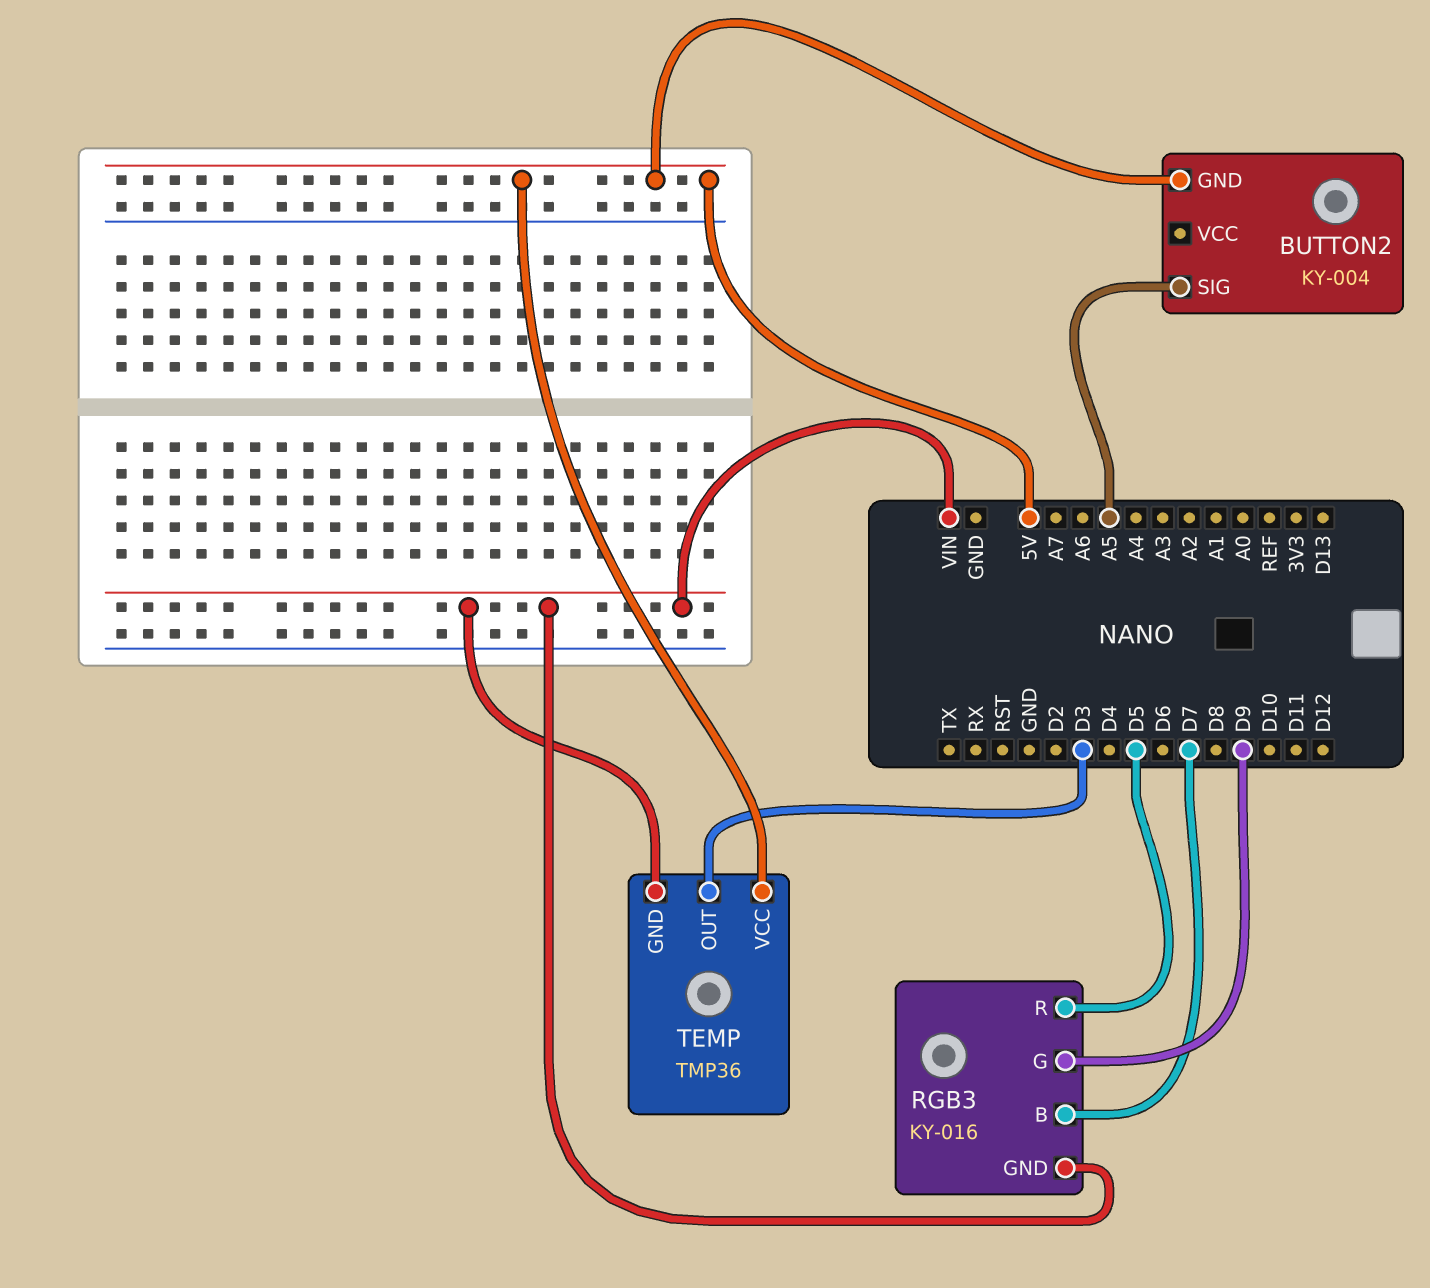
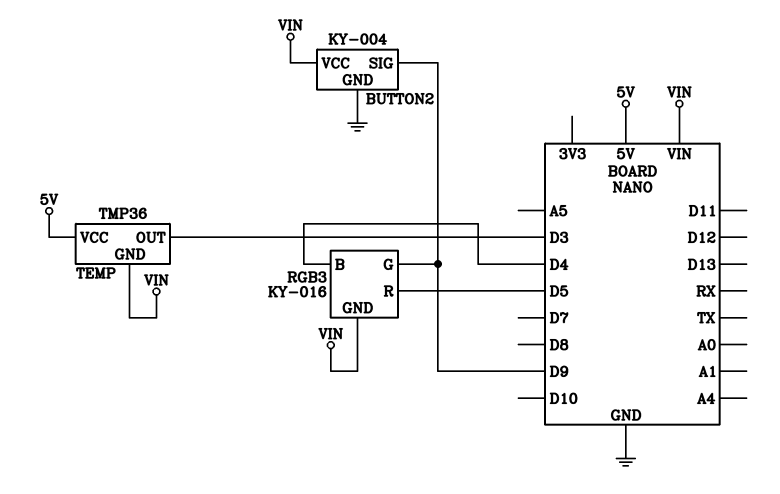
BUTTON2 pin GND: 5V -> GND
BUTTON2 pin SIG: A5 -> D9
BUTTON2 pin VCC: none -> VIN
RGB3 pin B: D7 -> D4

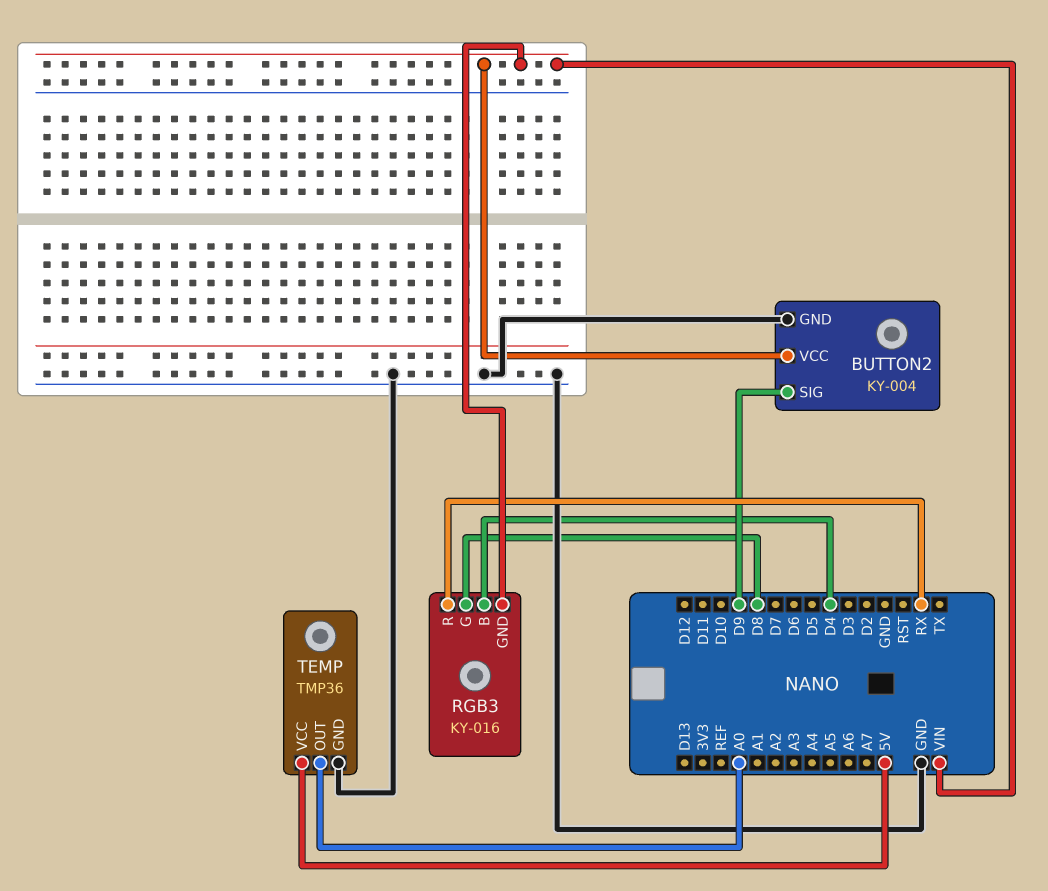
RGB3 pin G: D9 -> D8
RGB3 pin R: D5 -> RX
TEMP pin GND: VIN -> GND
TEMP pin OUT: D3 -> A0

